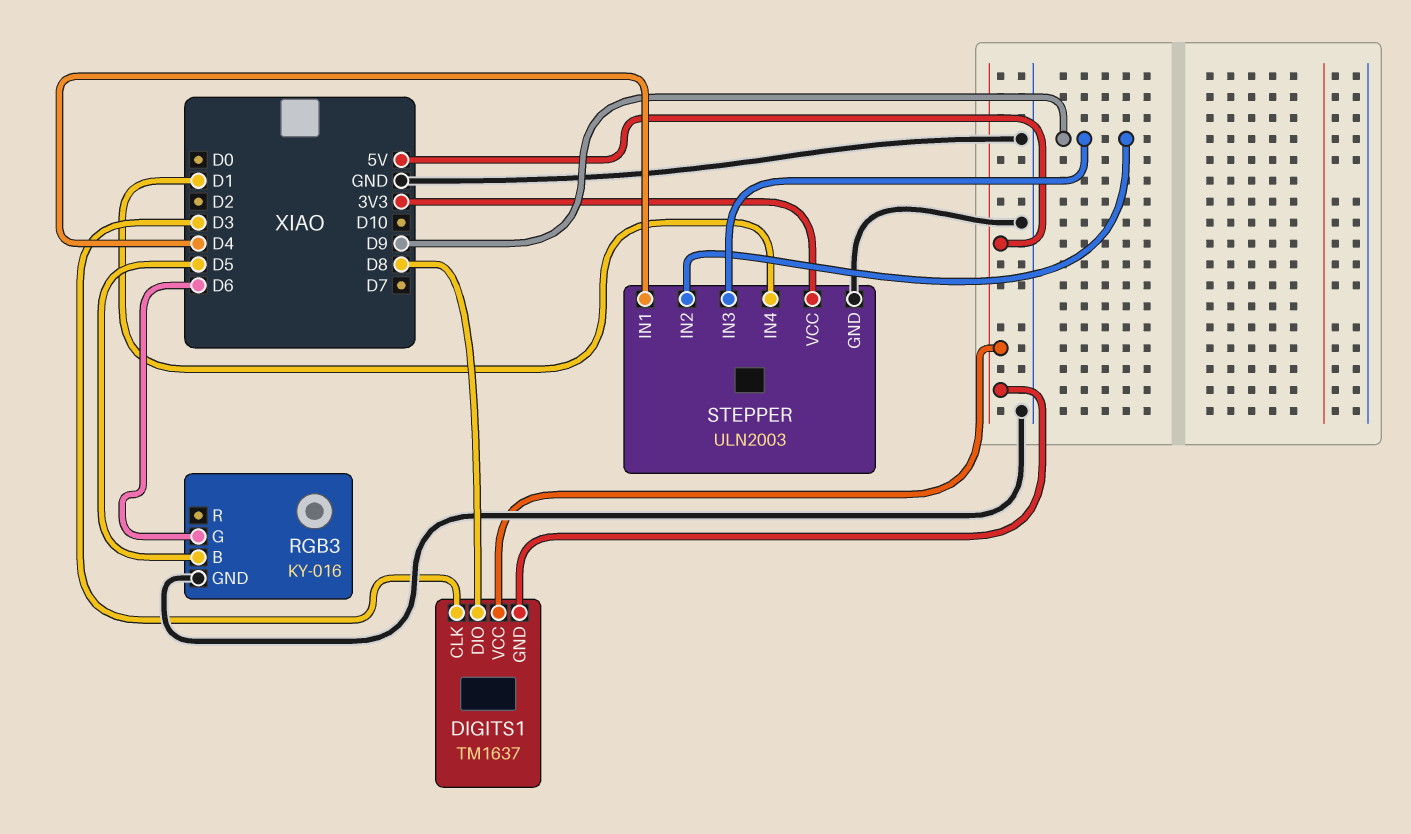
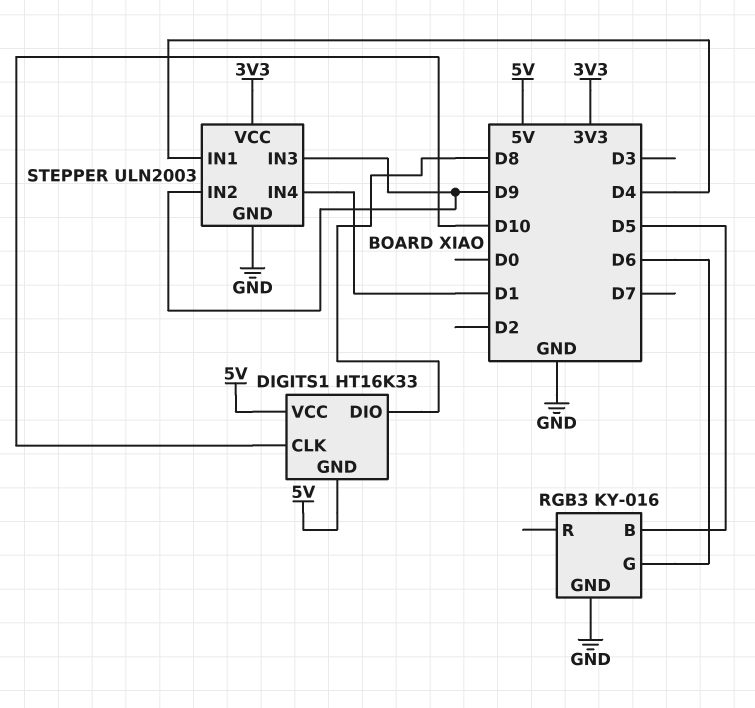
DIGITS1: TM1637 -> HT16K33
DIGITS1 pin CLK: D3 -> D10

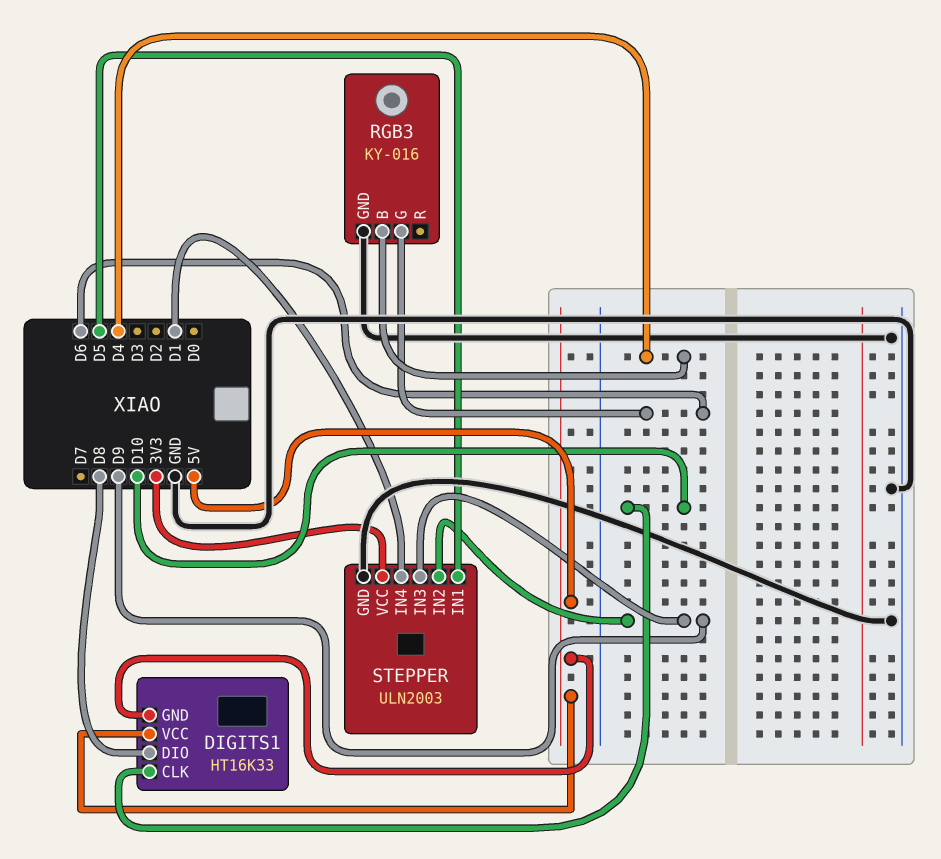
RGB3 pin B: D5 -> D4
STEPPER pin IN1: D4 -> D5

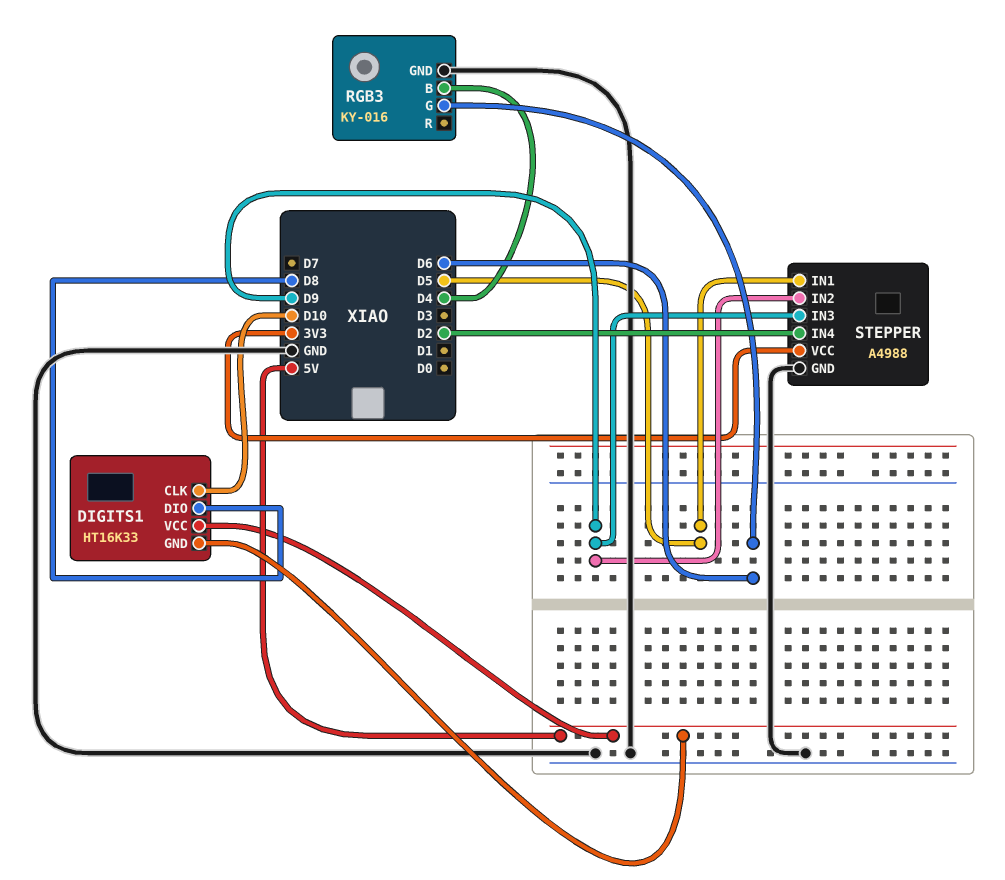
STEPPER: ULN2003 -> A4988
STEPPER pin IN4: D1 -> D2

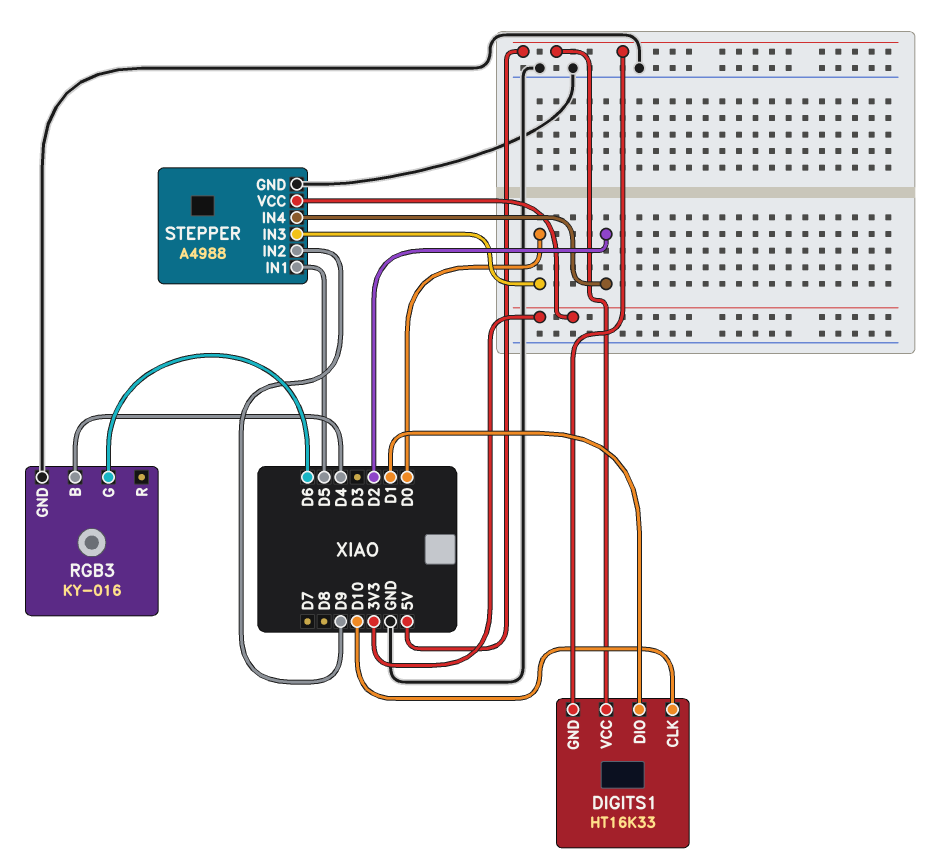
DIGITS1 pin DIO: D8 -> D1
STEPPER pin IN3: D9 -> D0

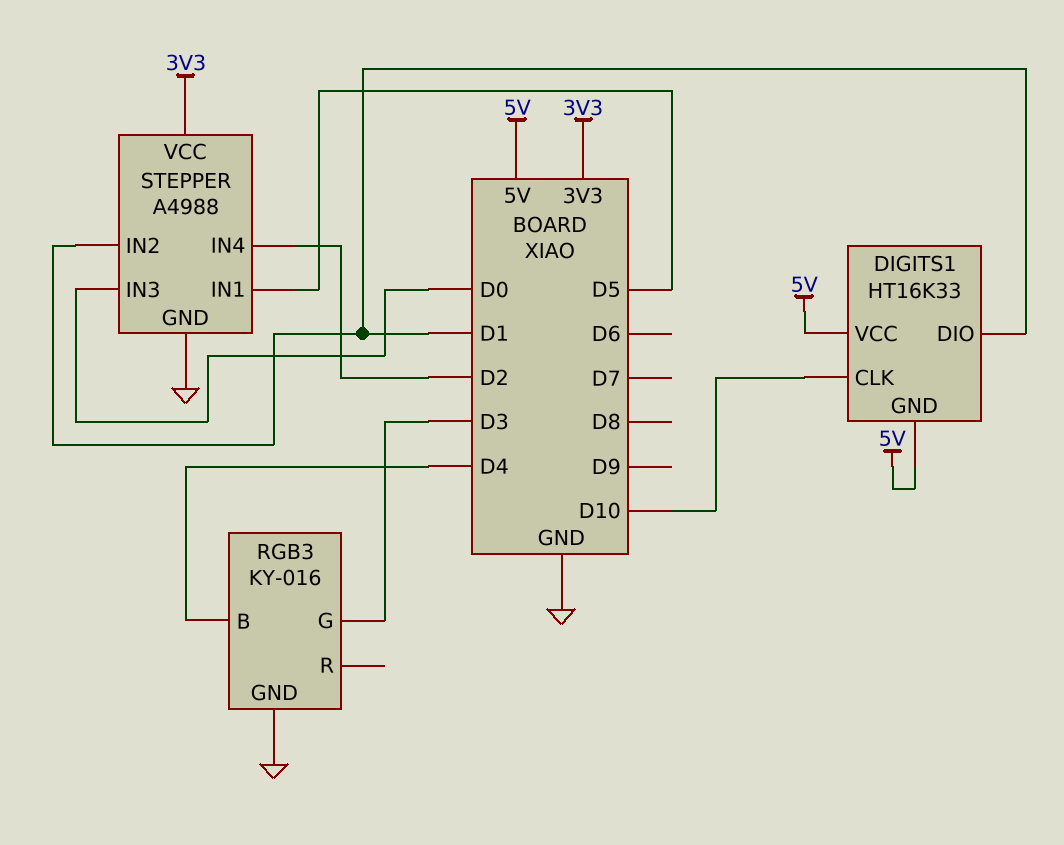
RGB3 pin G: D6 -> D3
STEPPER pin IN2: D9 -> D1

